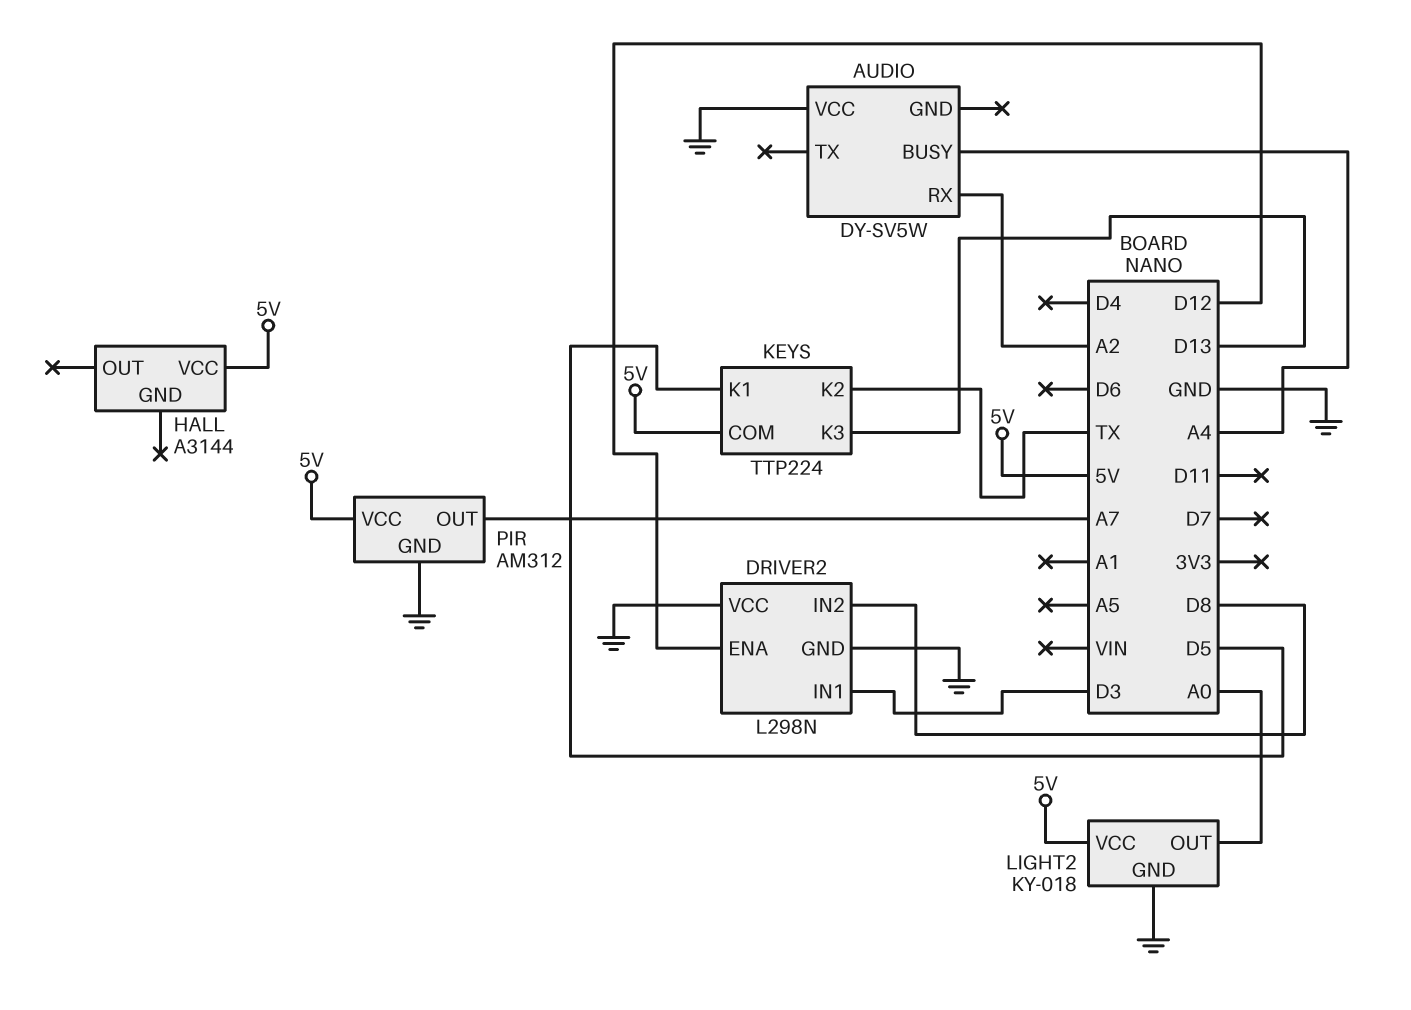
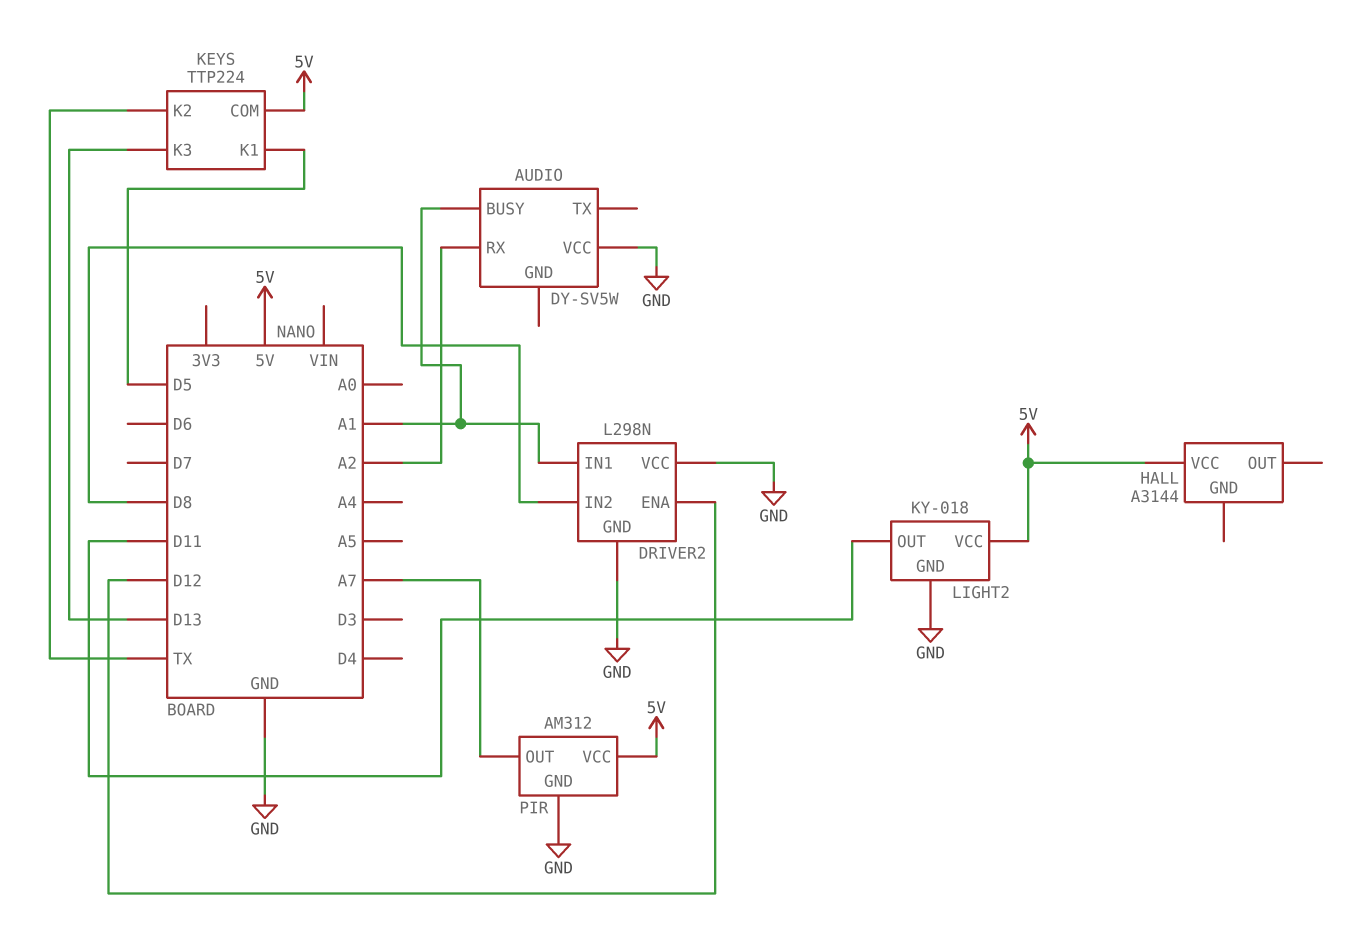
AUDIO pin BUSY: A4 -> A1
DRIVER2 pin IN1: D3 -> A1
LIGHT2 pin OUT: A0 -> D11

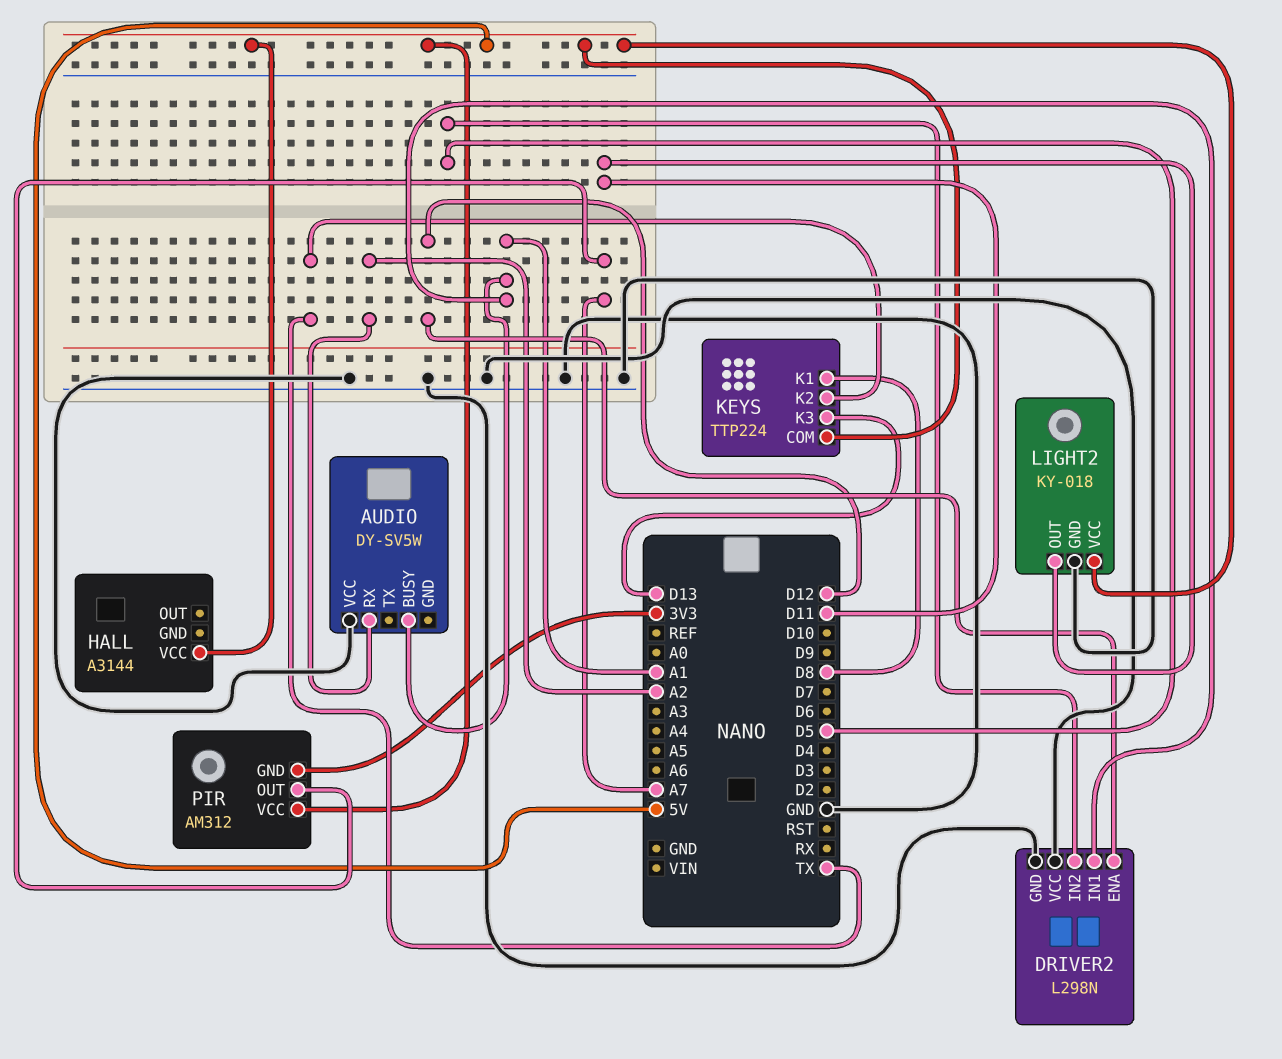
DRIVER2 pin IN2: D8 -> D5
KEYS pin K1: D5 -> D8
PIR pin GND: GND -> 3V3

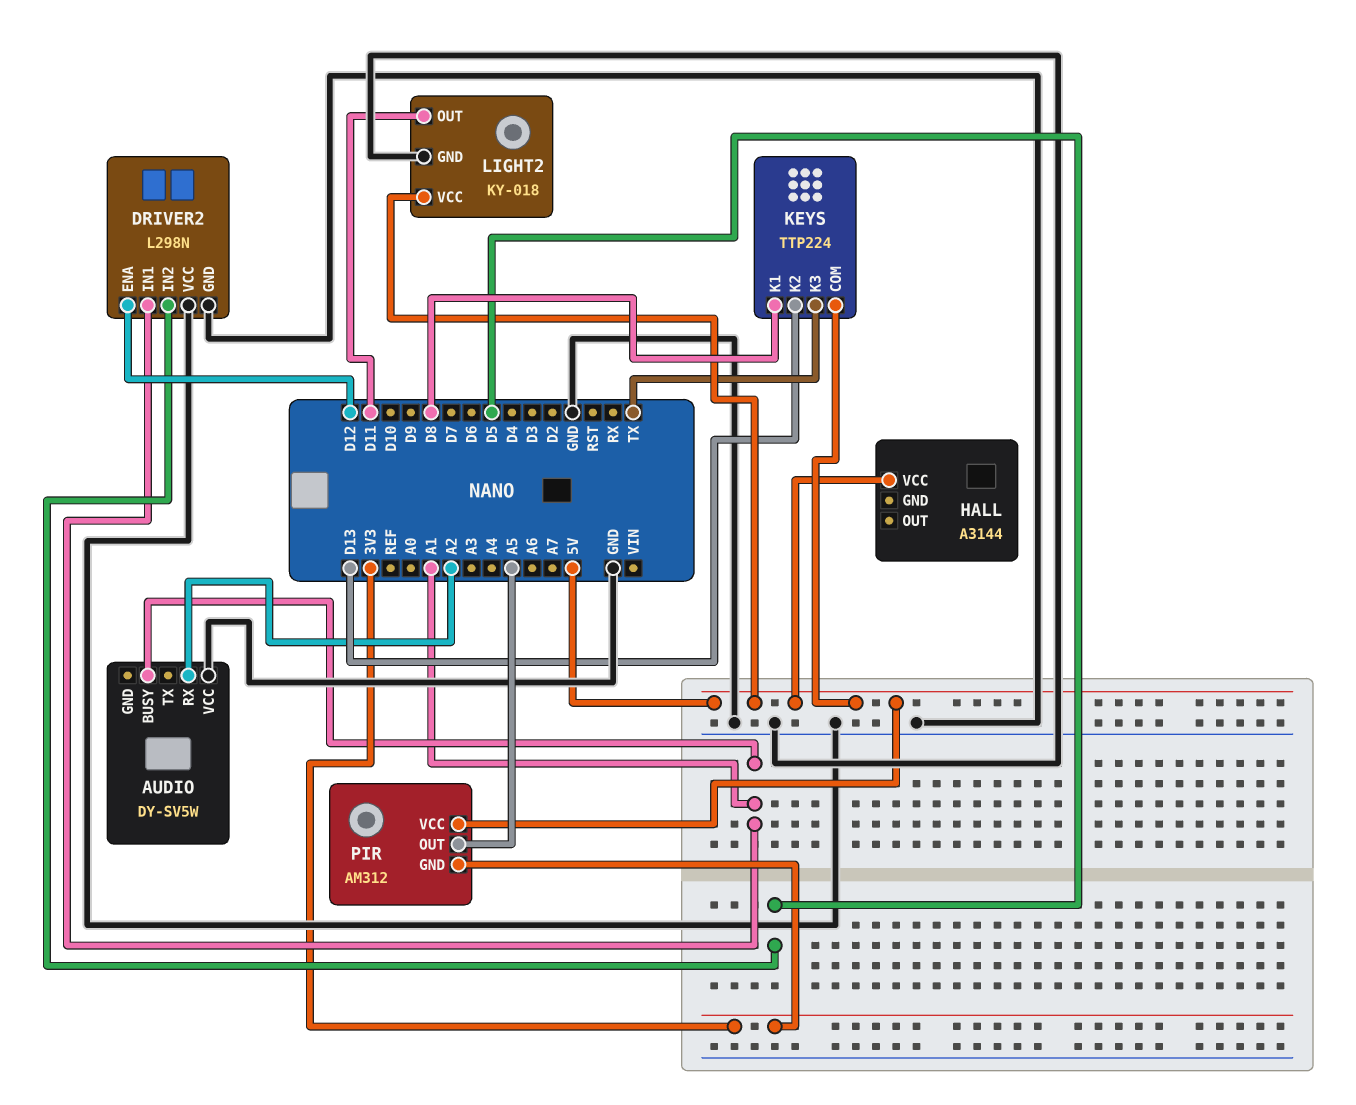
KEYS pin K2: TX -> D13
KEYS pin K3: D13 -> TX
PIR pin OUT: A7 -> A5

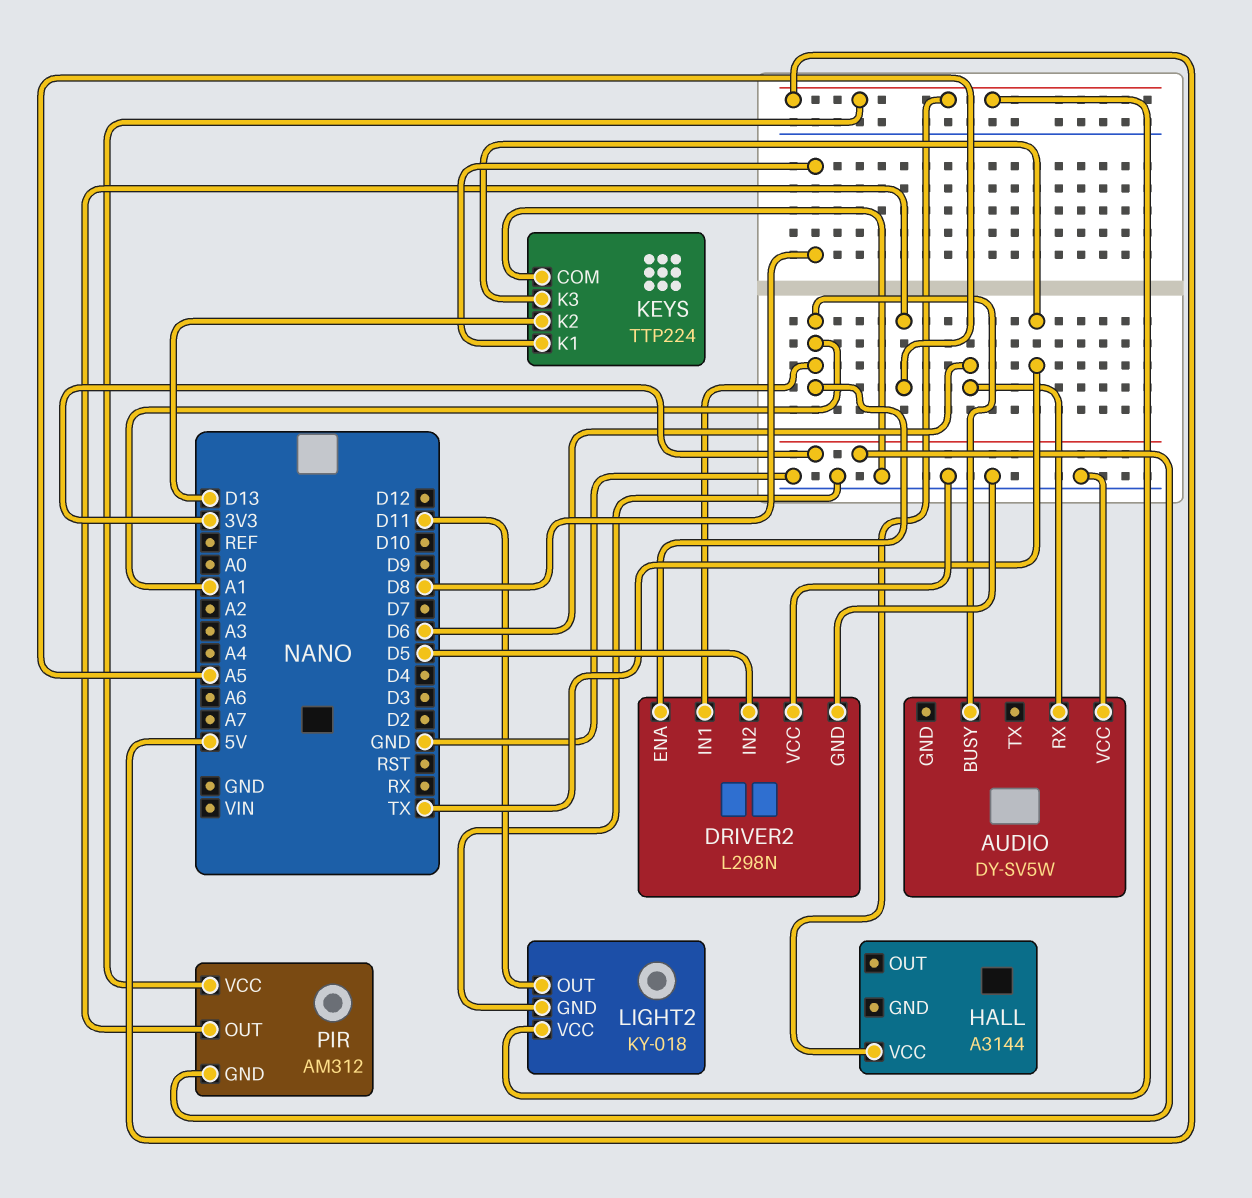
AUDIO pin RX: A2 -> D6
DRIVER2 pin ENA: D12 -> A1
KEYS pin COM: 5V -> GND

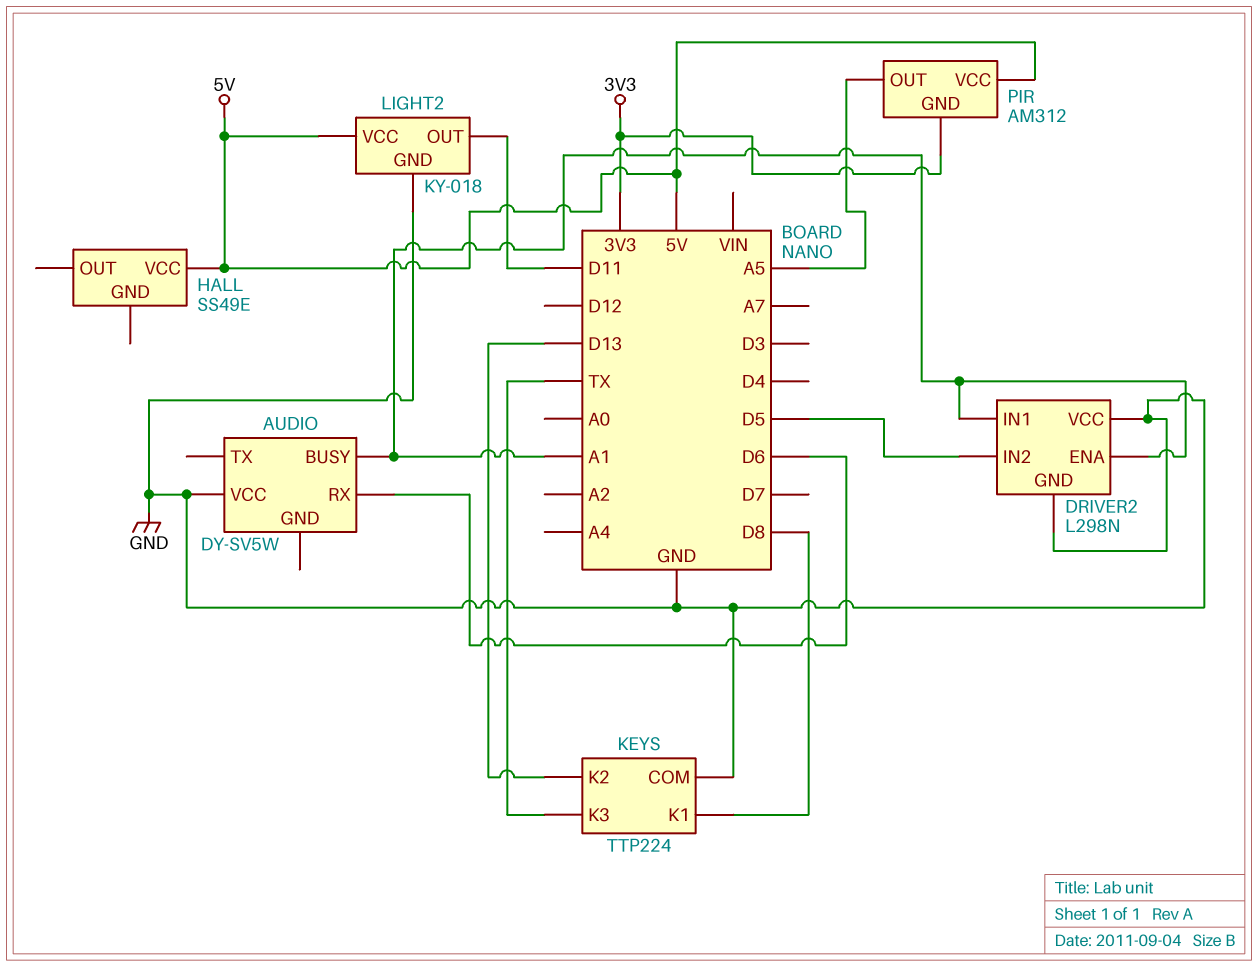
HALL: A3144 -> SS49E

